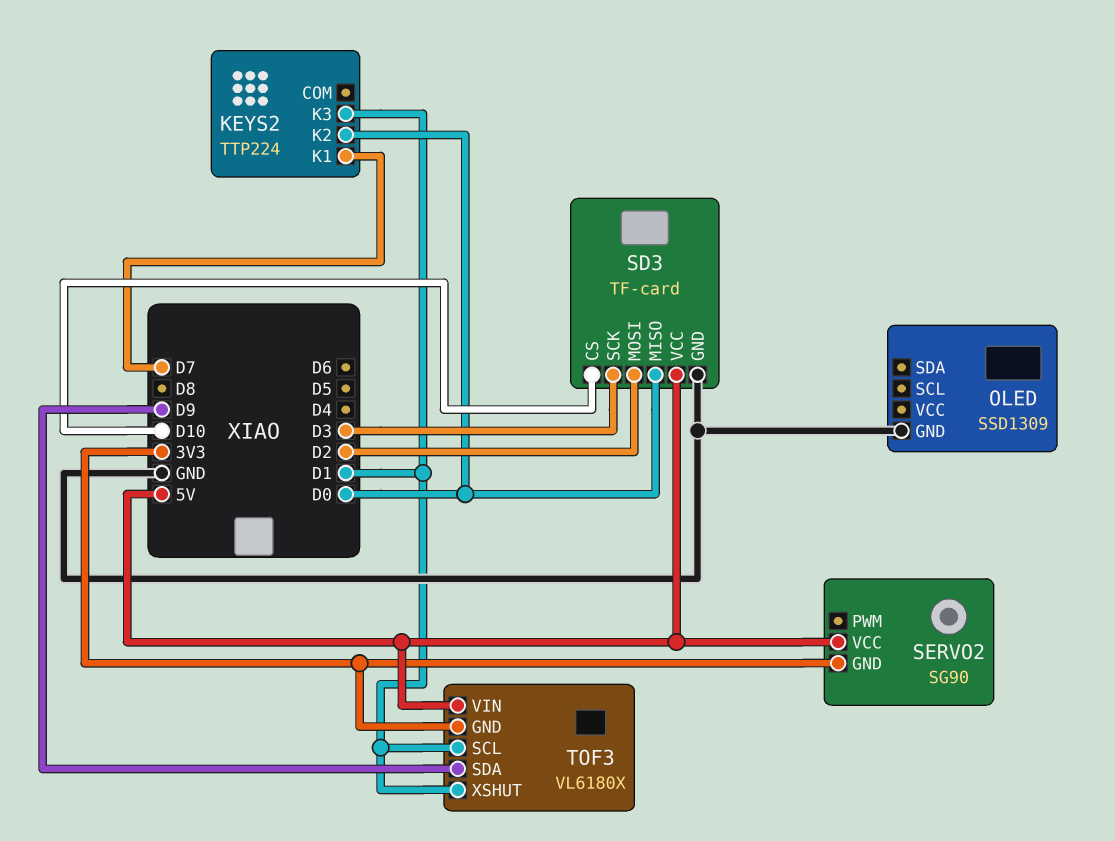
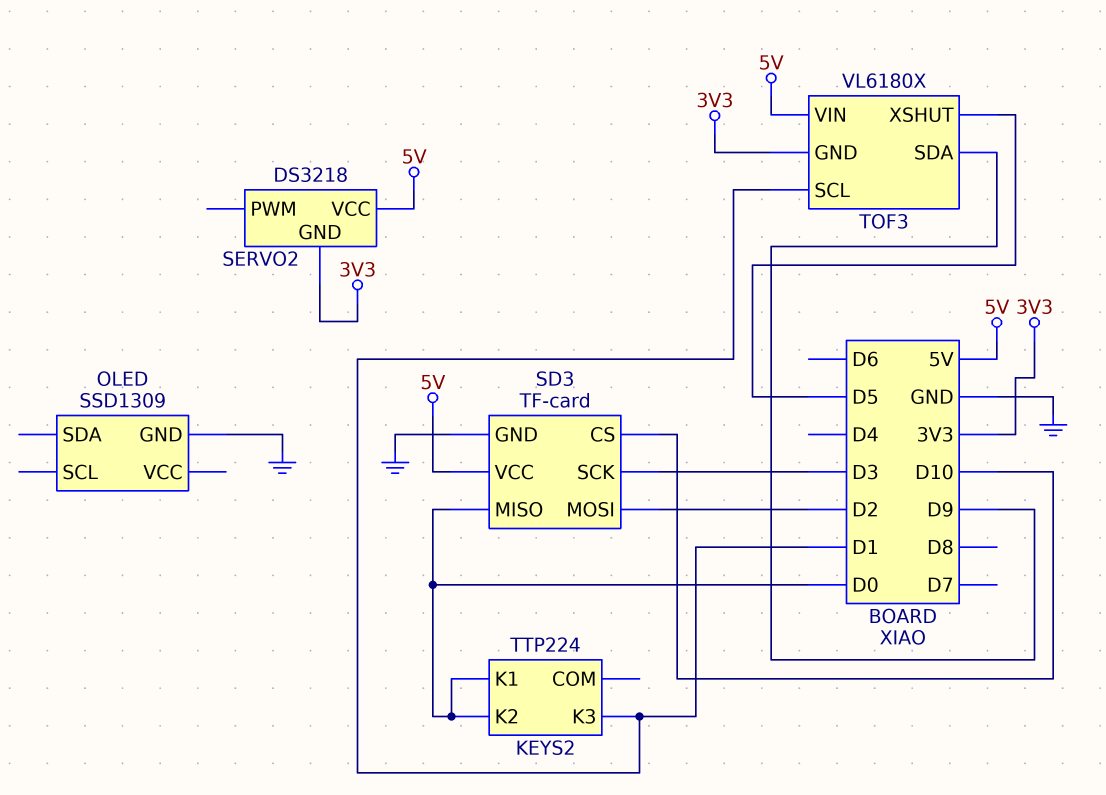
KEYS2 pin K1: D7 -> D0
SERVO2: SG90 -> DS3218
TOF3 pin XSHUT: D1 -> D5

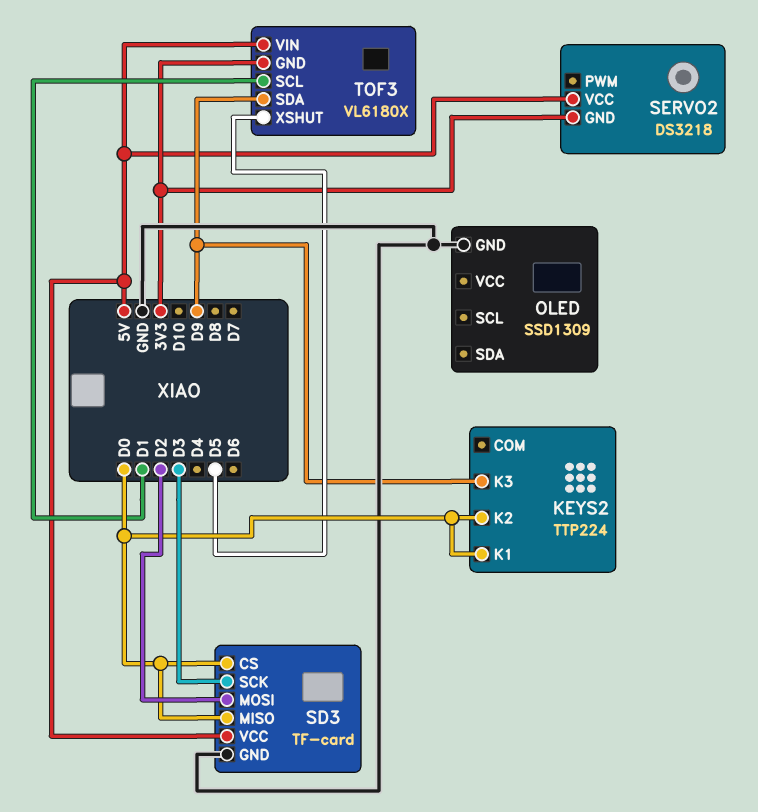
KEYS2 pin K3: D1 -> D9
SD3 pin CS: D10 -> D0

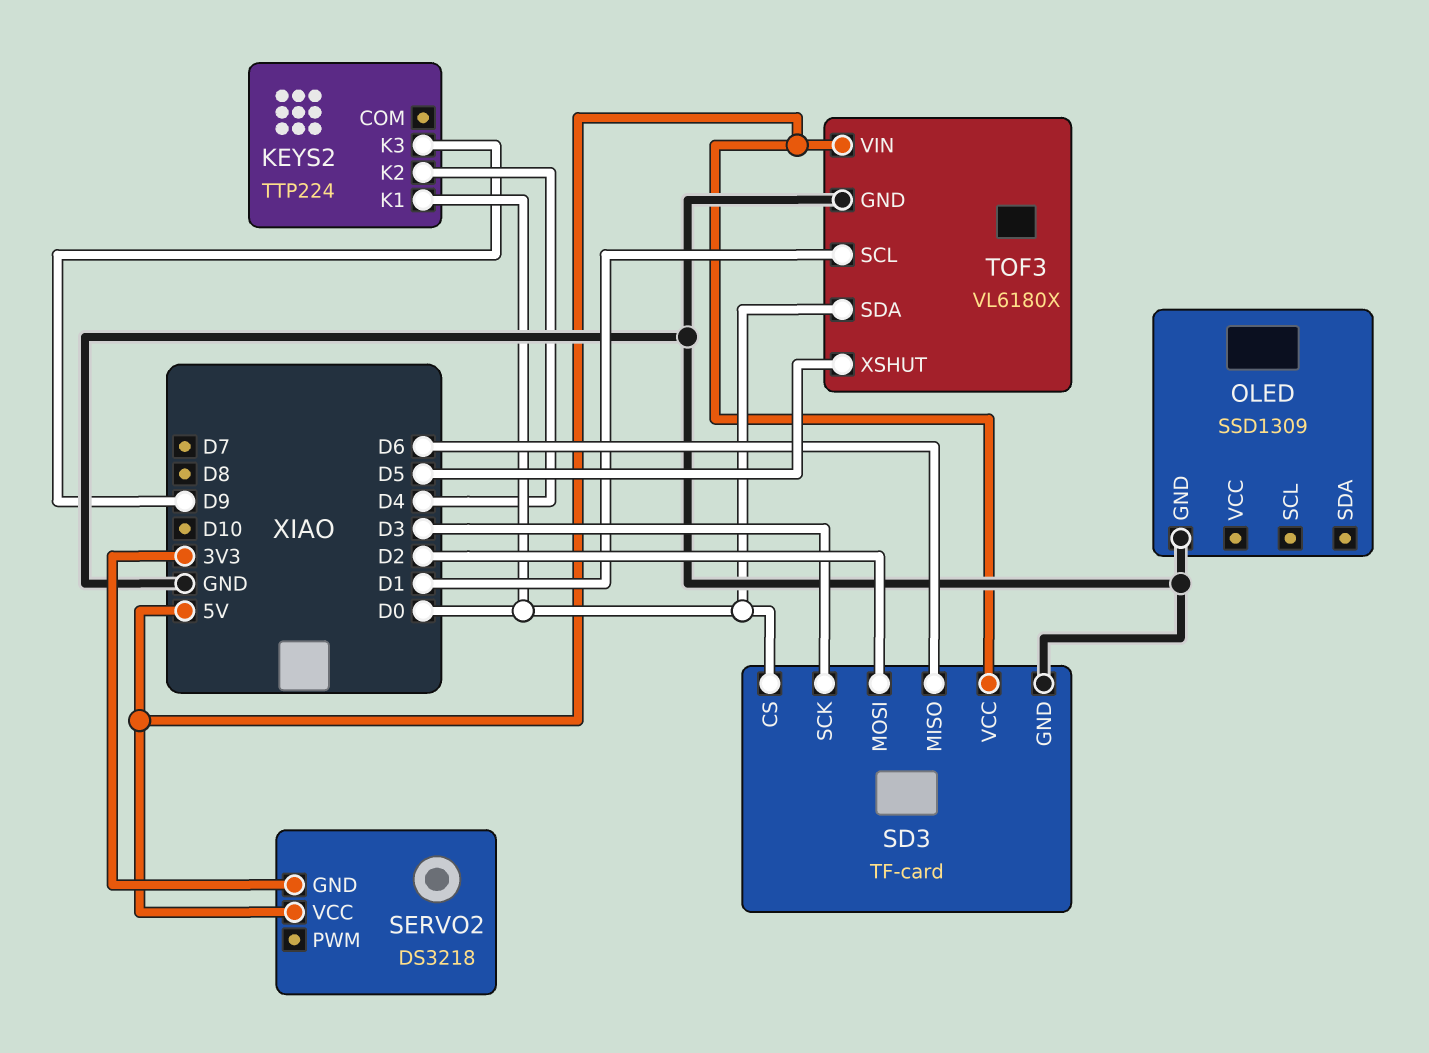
KEYS2 pin K2: D0 -> D4
SD3 pin MISO: D0 -> D6
TOF3 pin GND: 3V3 -> GND
TOF3 pin SDA: D9 -> D0

